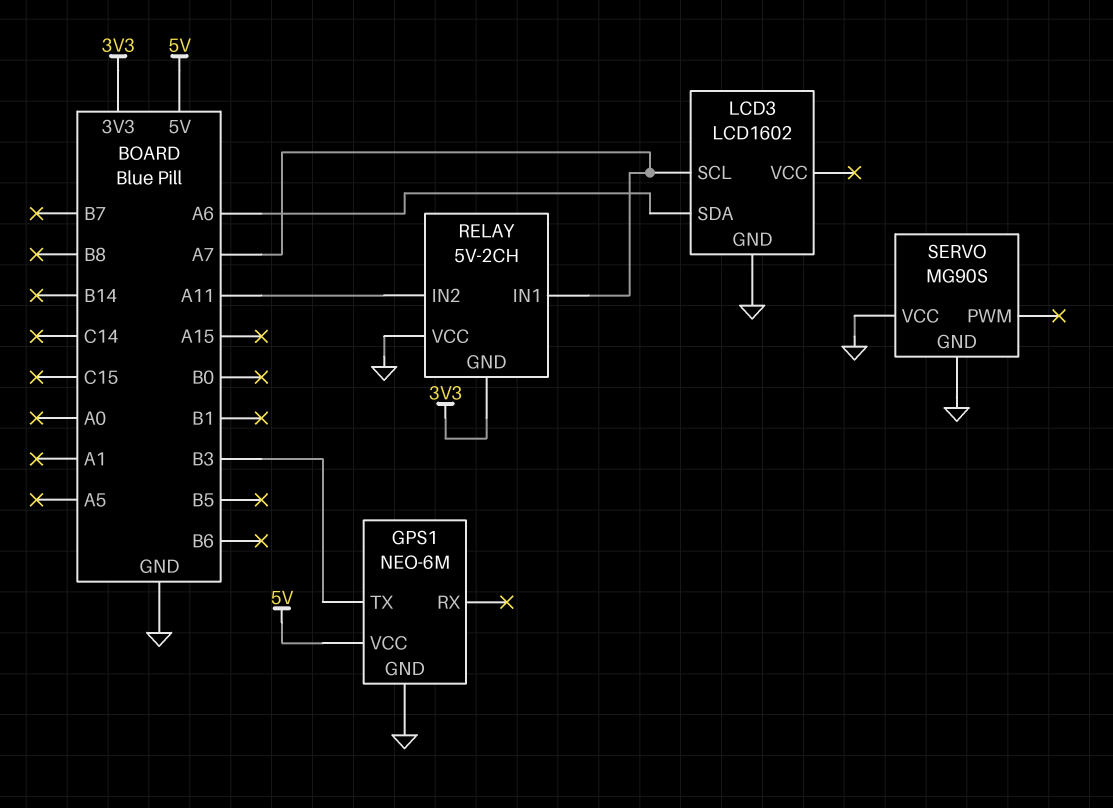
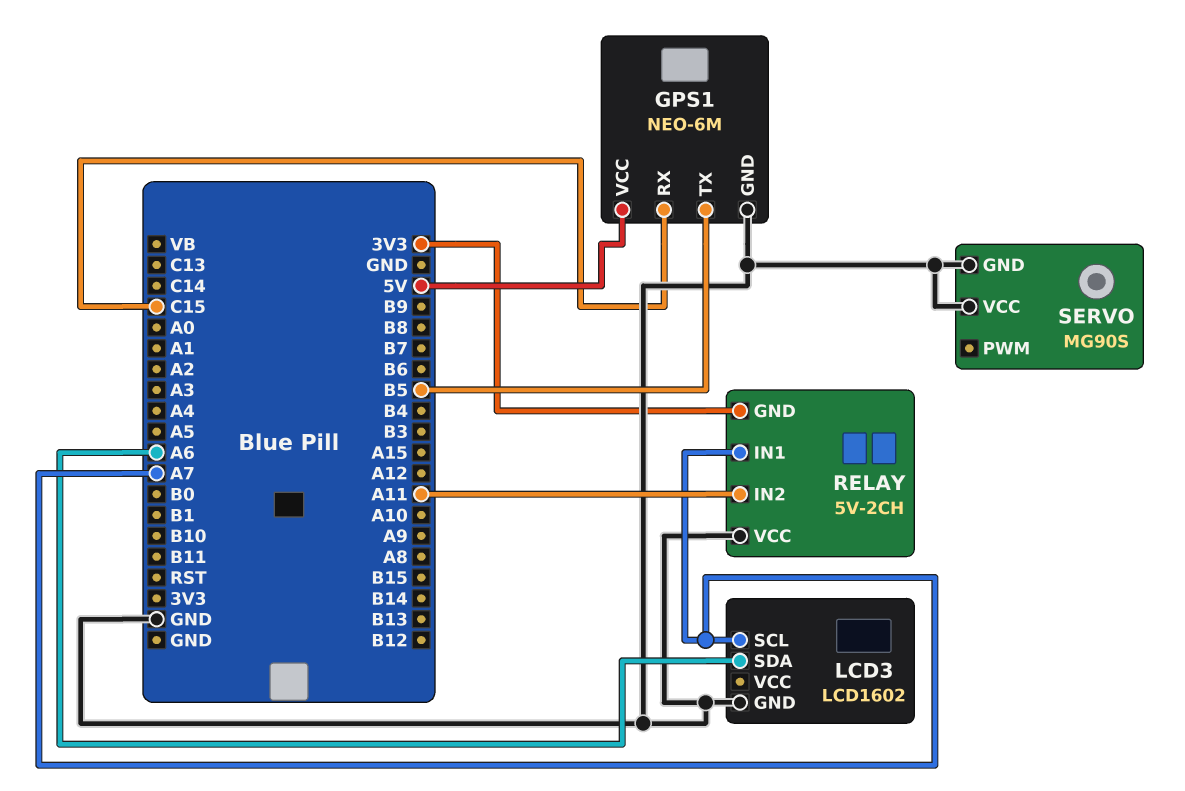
GPS1 pin RX: none -> C15
GPS1 pin TX: B3 -> B5

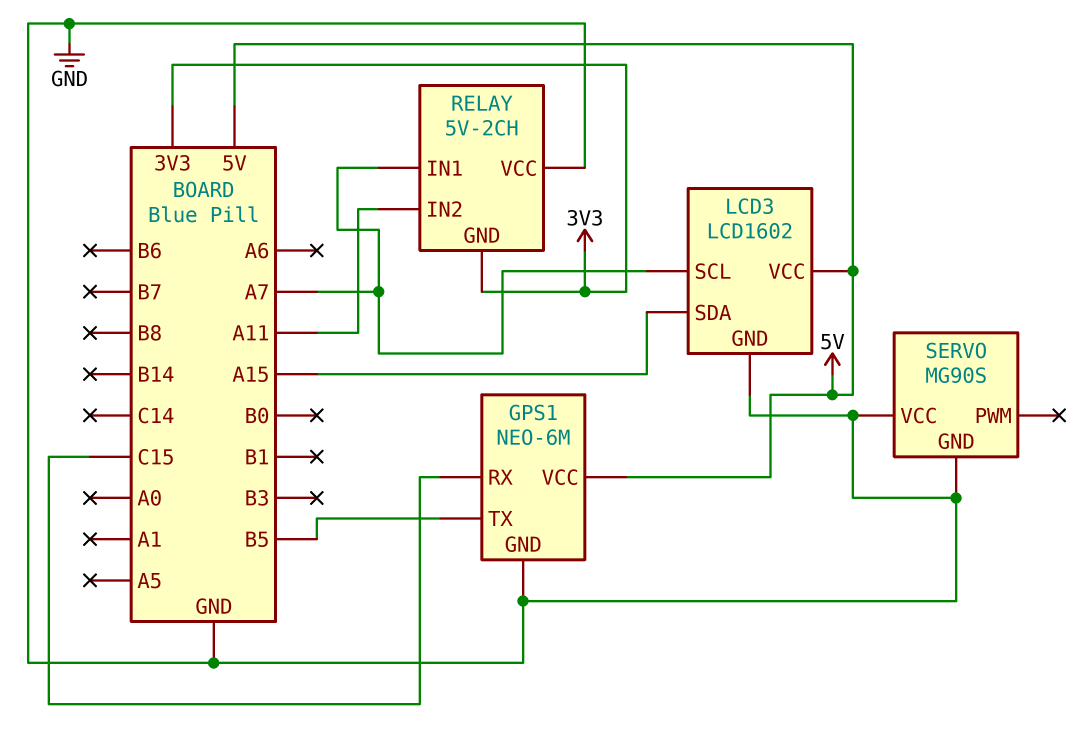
LCD3 pin SDA: A6 -> A15
LCD3 pin VCC: none -> 5V

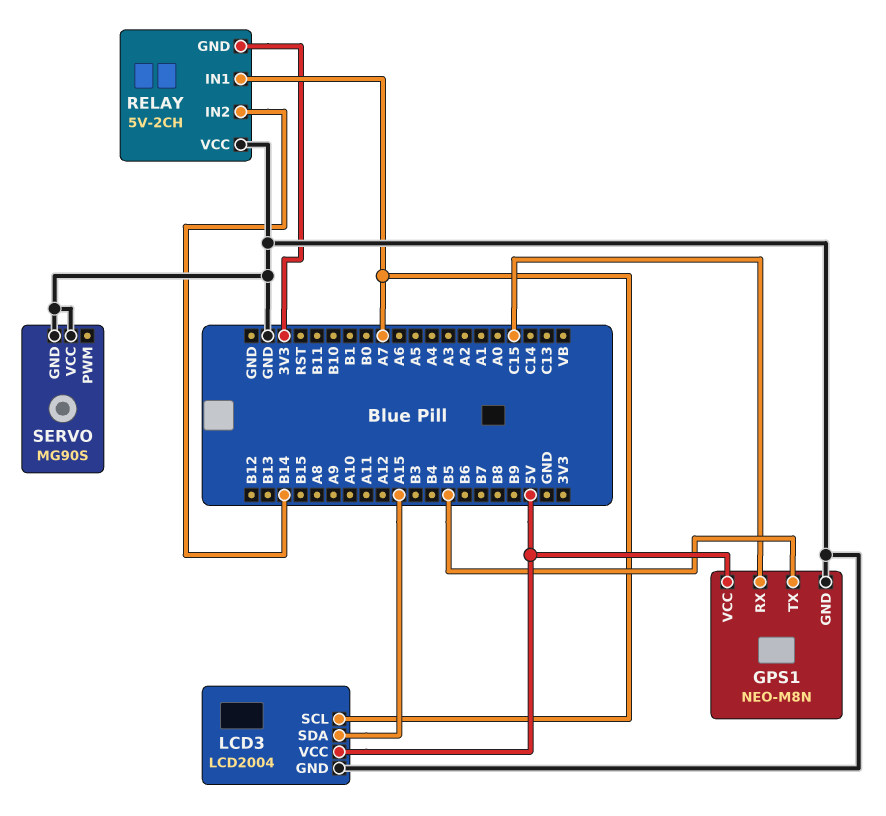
GPS1: NEO-6M -> NEO-M8N
LCD3: LCD1602 -> LCD2004
RELAY pin IN2: A11 -> B14

